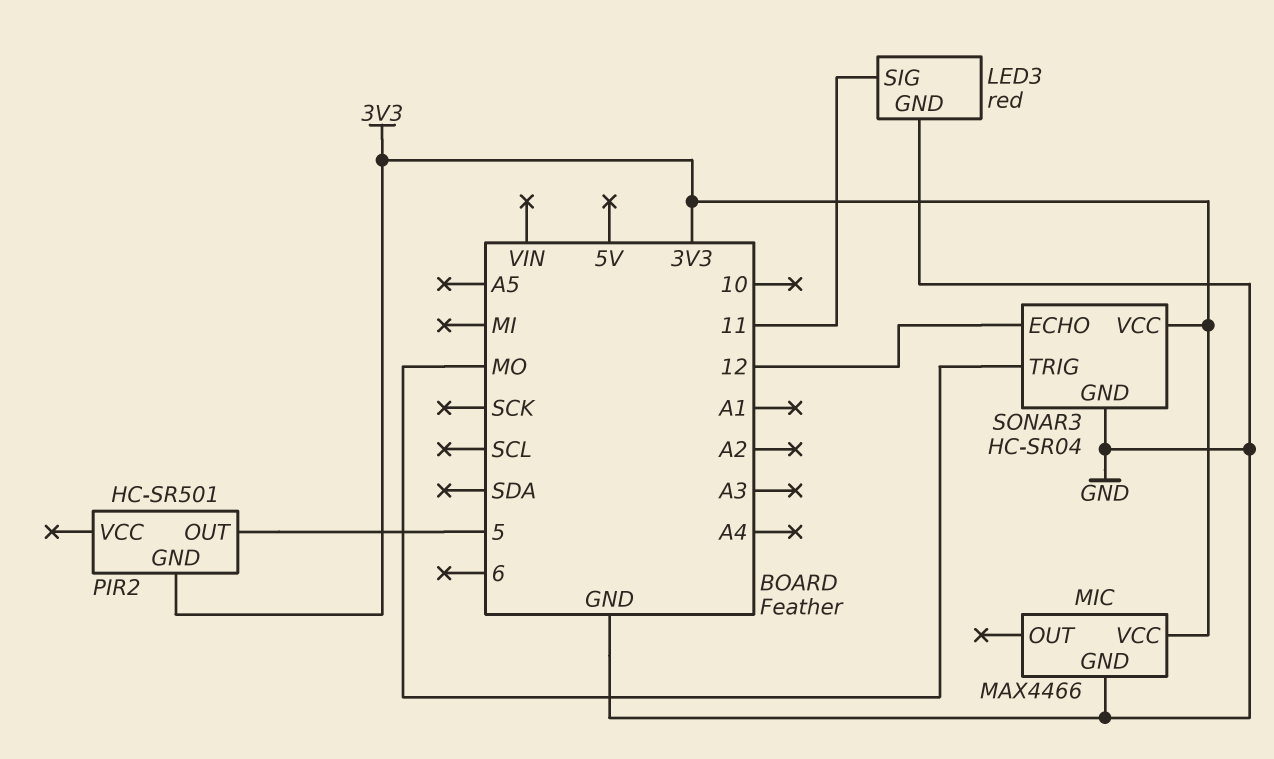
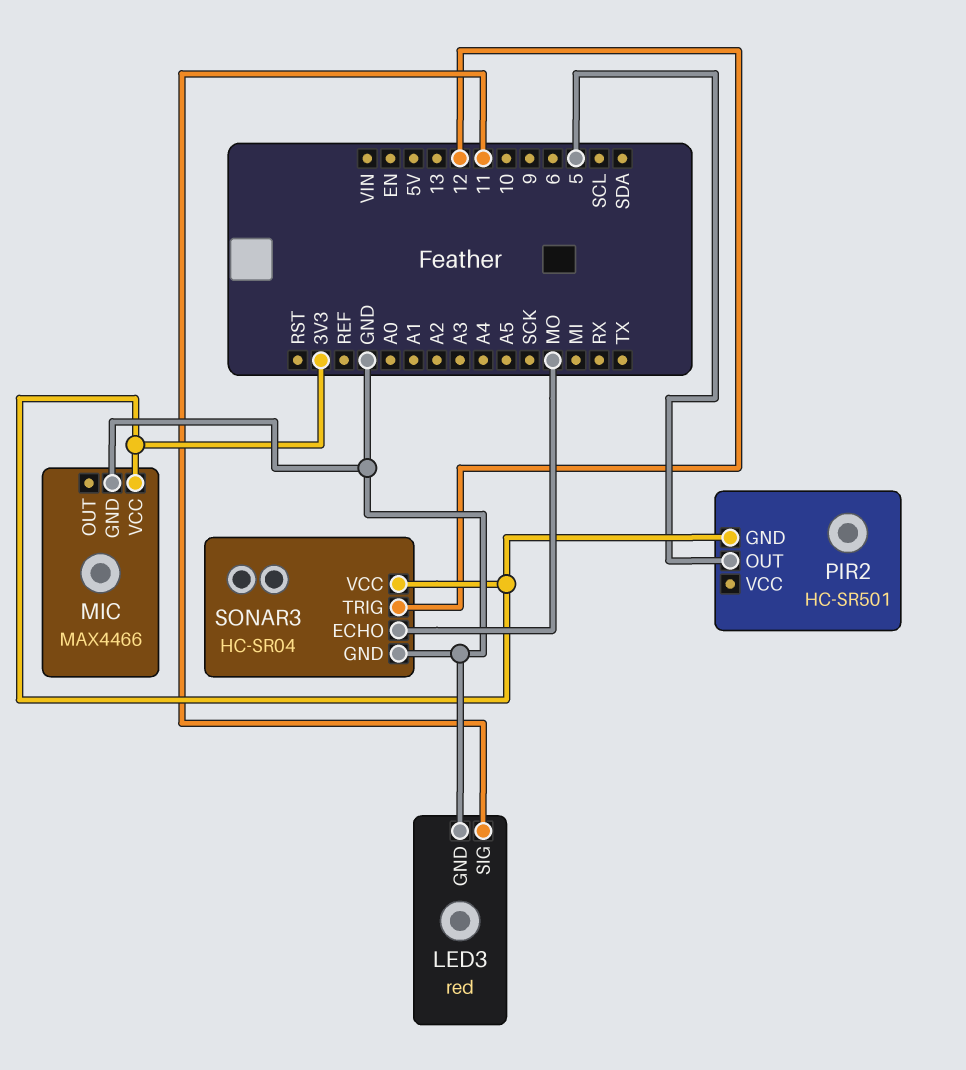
SONAR3 pin ECHO: 12 -> MO
SONAR3 pin TRIG: MO -> 12

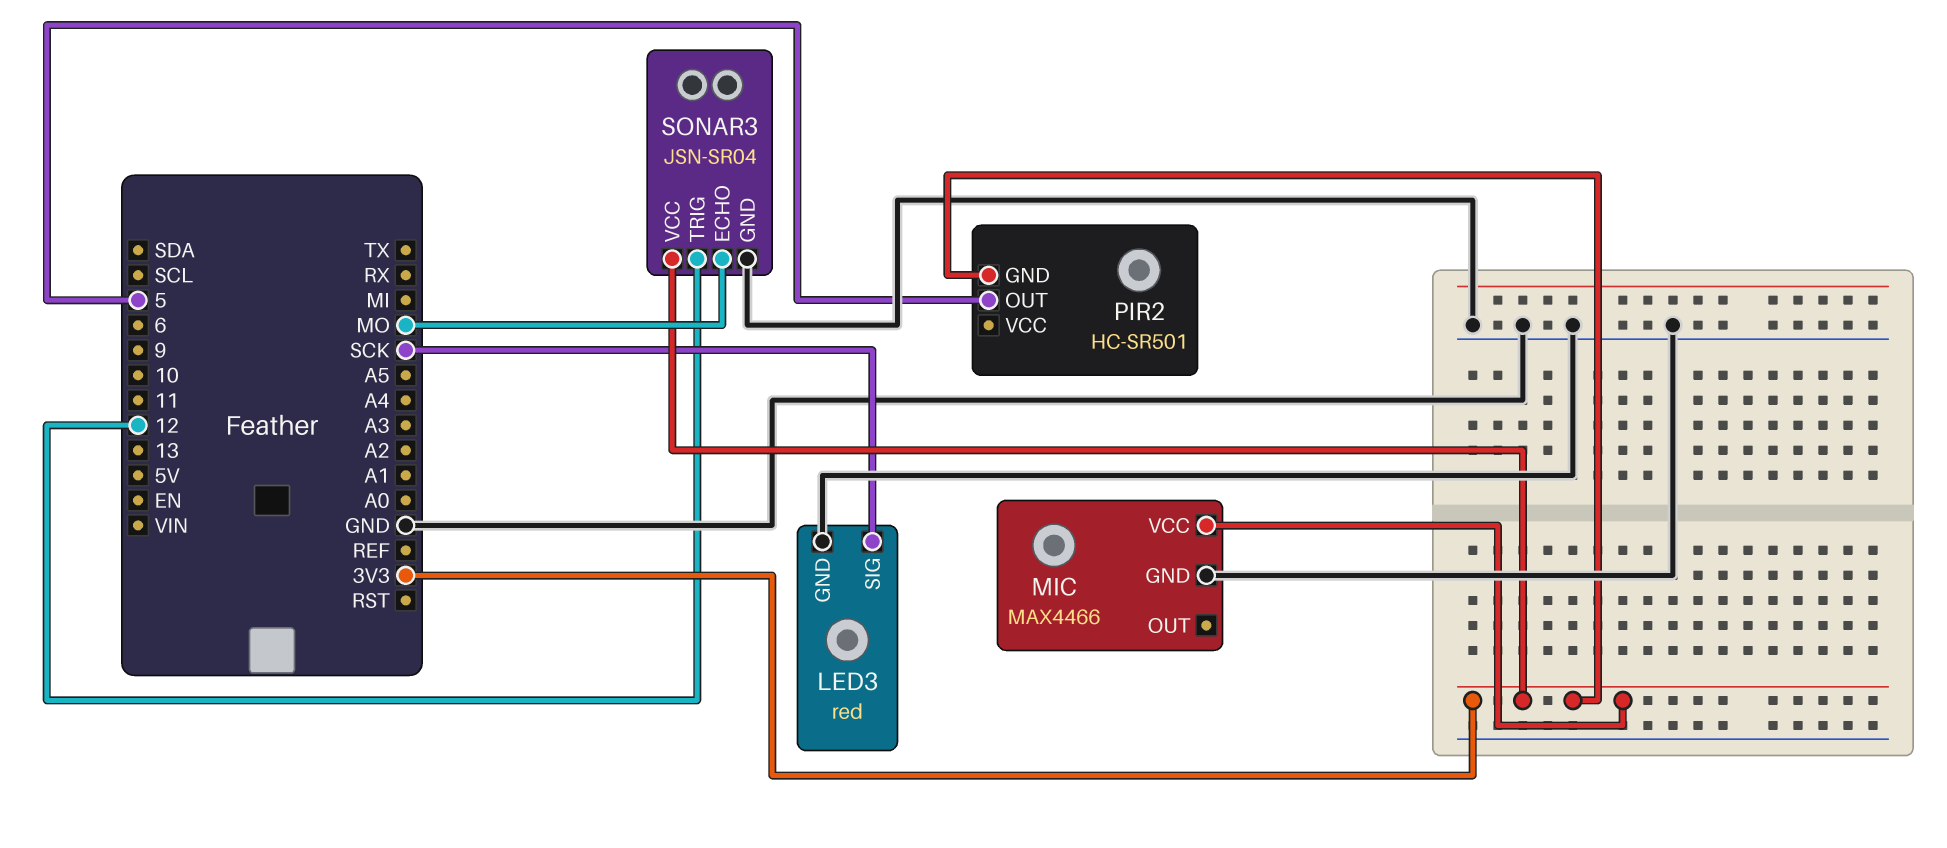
LED3 pin SIG: 11 -> SCK
SONAR3: HC-SR04 -> JSN-SR04

